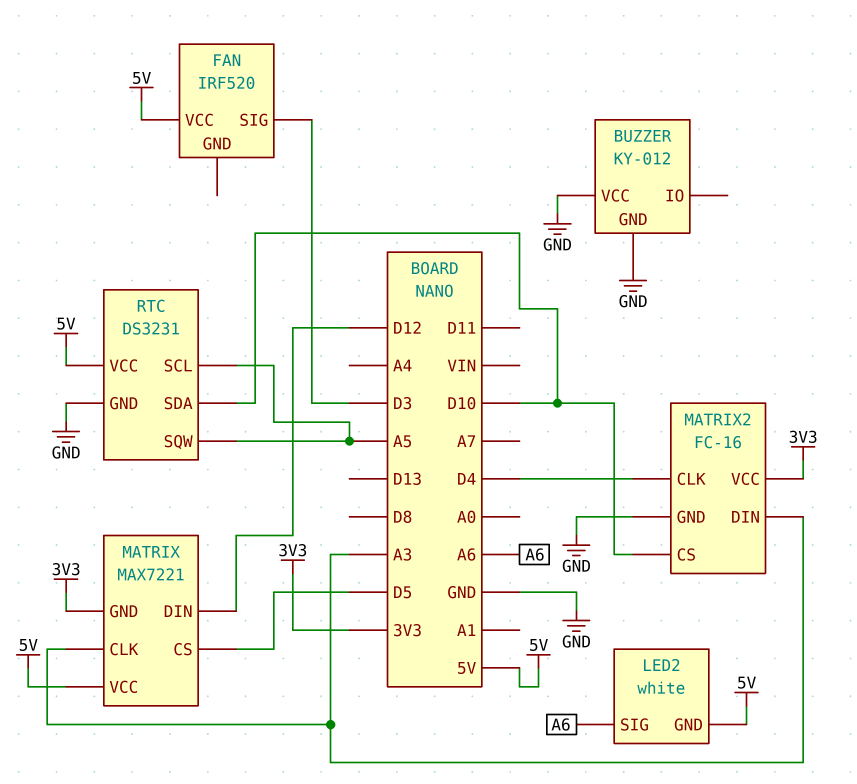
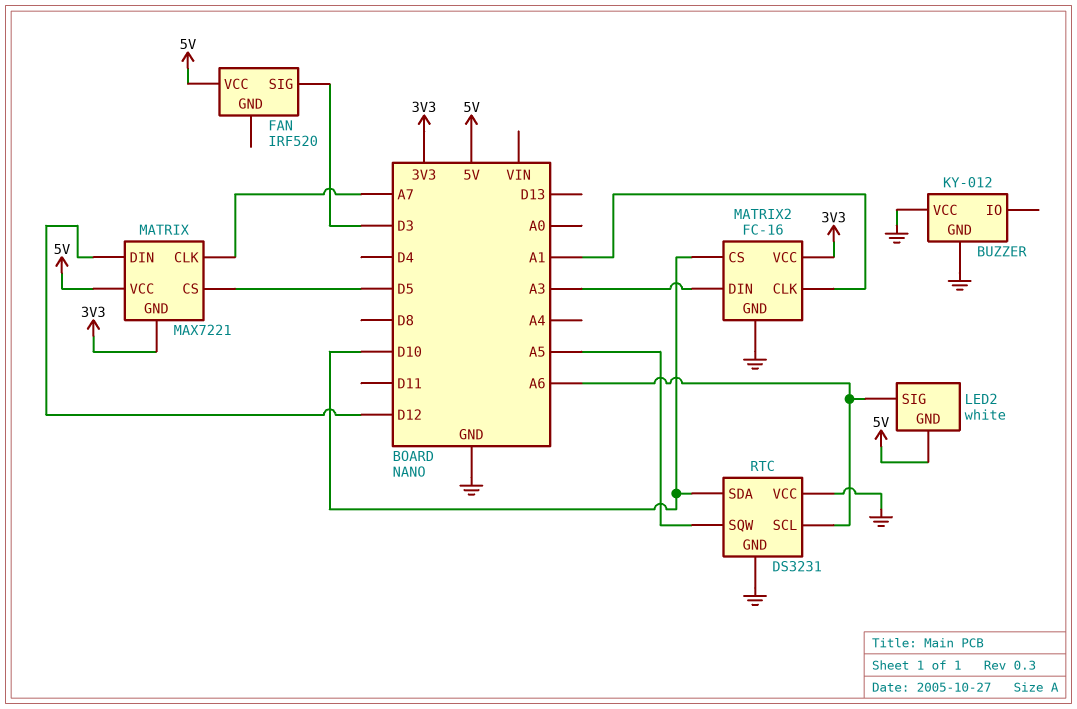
MATRIX pin CLK: A3 -> A7
MATRIX2 pin CLK: D4 -> A1
RTC pin SCL: A5 -> A6
RTC pin VCC: 5V -> GND

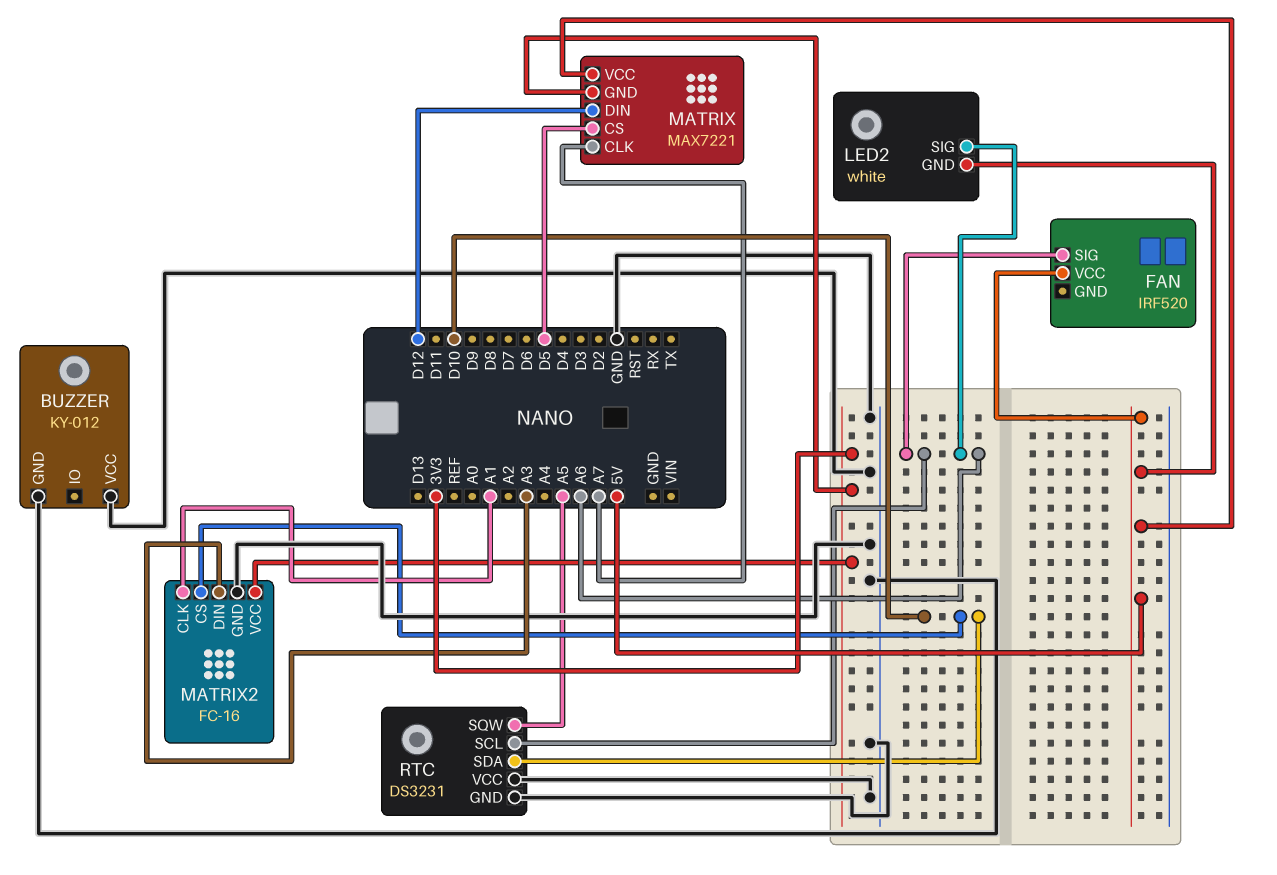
FAN pin SIG: D3 -> A6

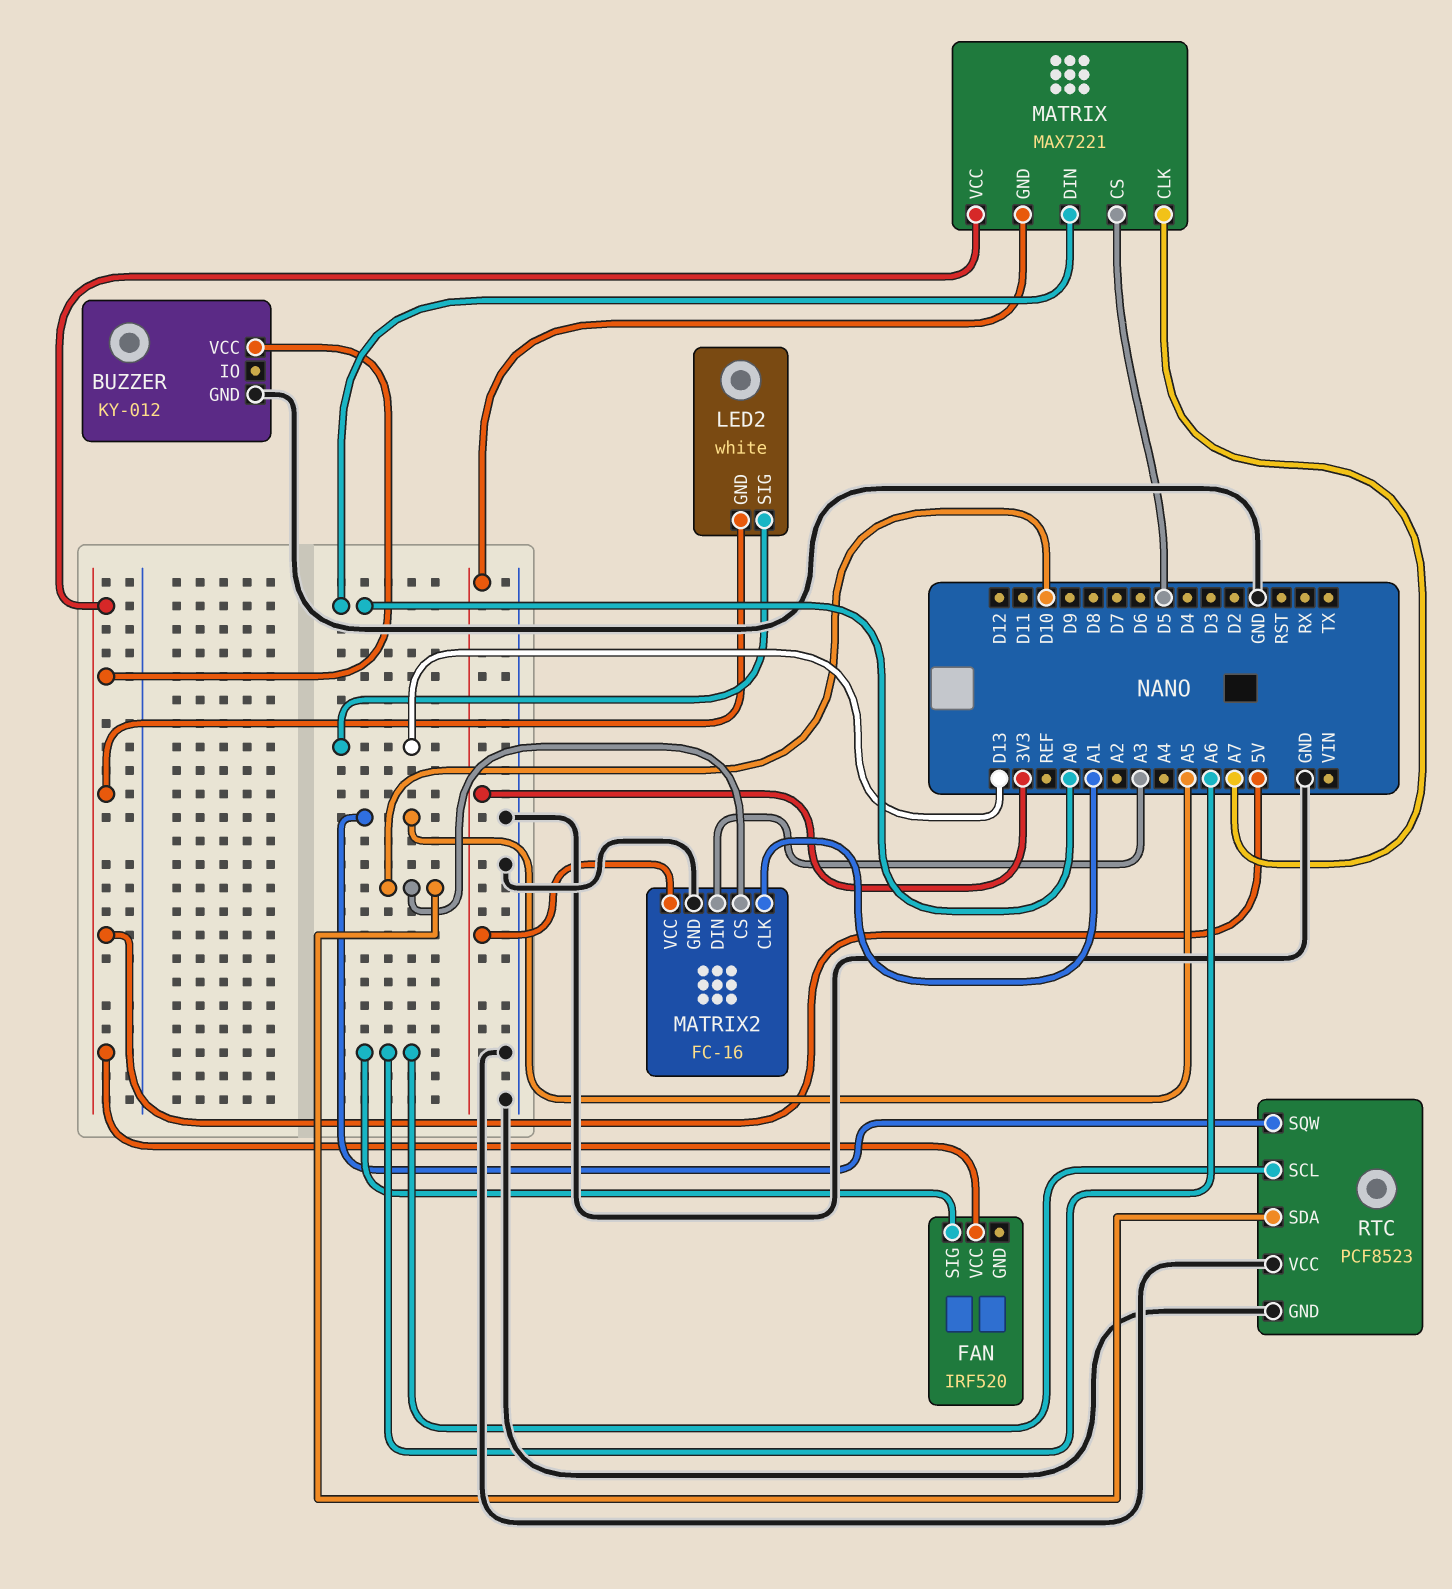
BUZZER pin VCC: GND -> 5V
LED2 pin SIG: A6 -> D13
MATRIX pin DIN: D12 -> A0
RTC: DS3231 -> PCF8523

